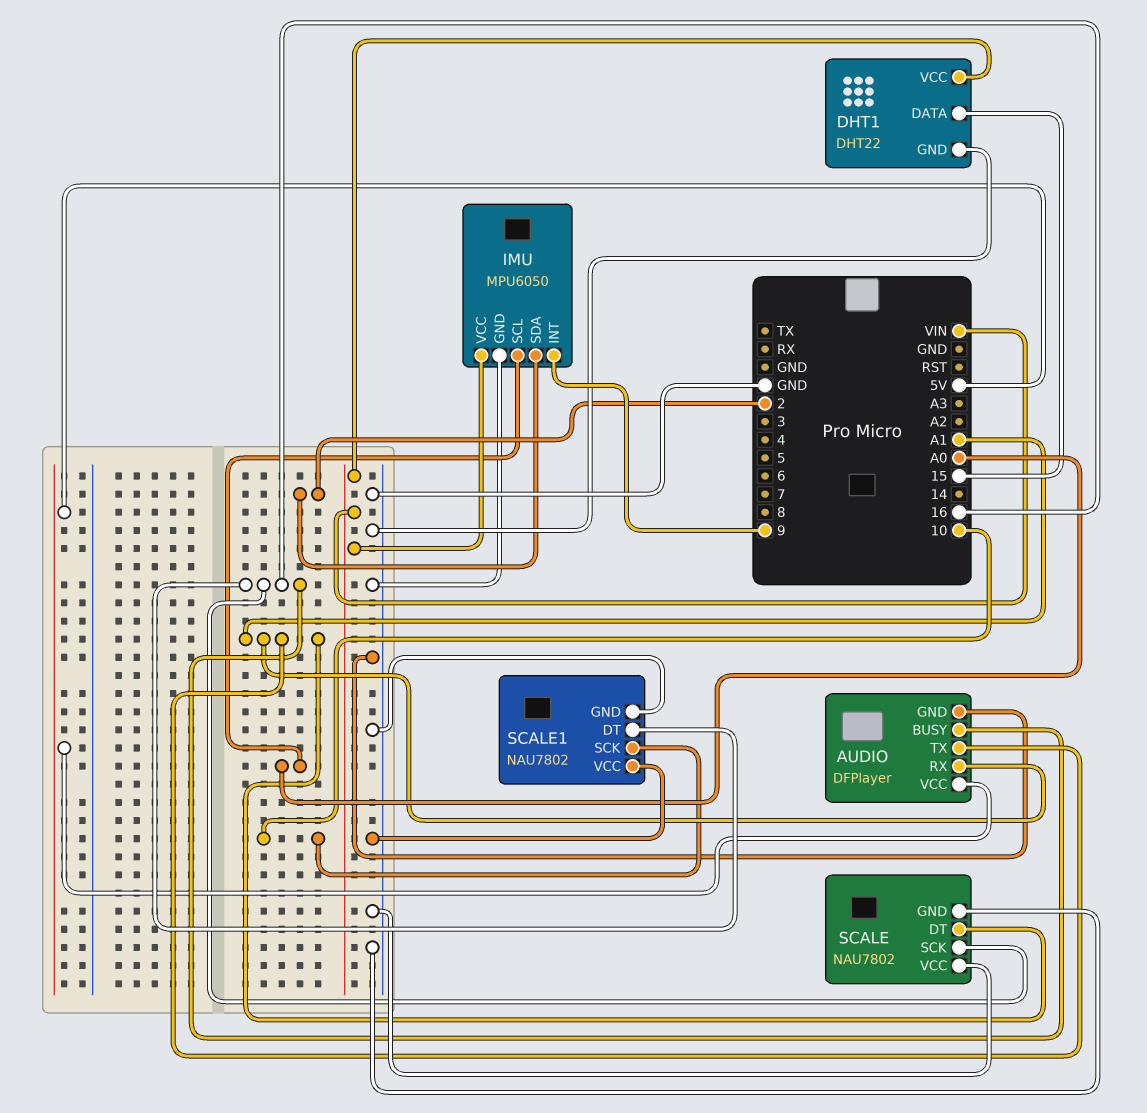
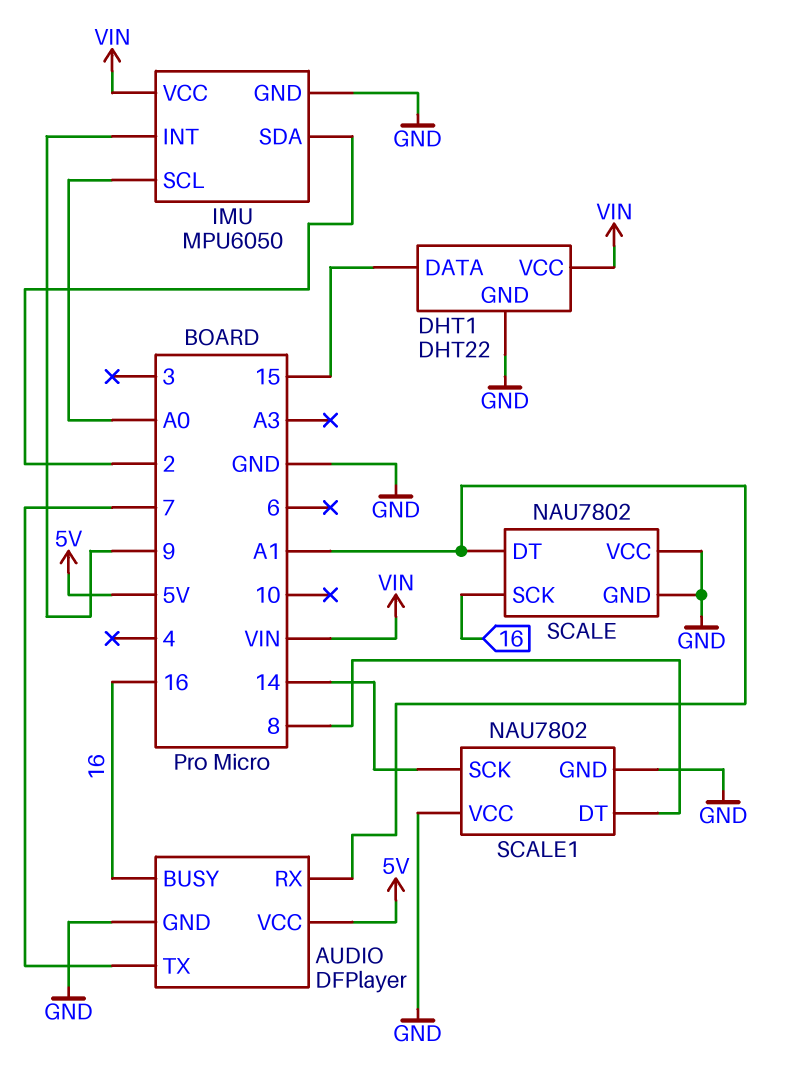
AUDIO pin TX: A1 -> 7
SCALE1 pin DT: 16 -> 8
SCALE1 pin SCK: 10 -> 14

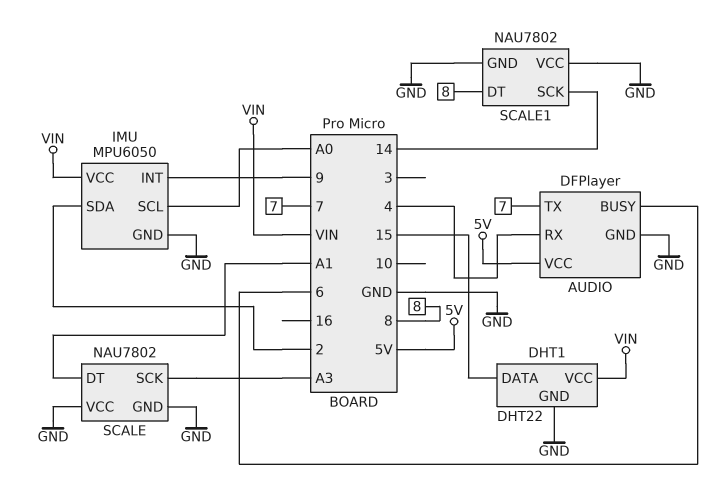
AUDIO pin BUSY: 16 -> 6
AUDIO pin RX: A1 -> 4
SCALE pin SCK: 16 -> A3

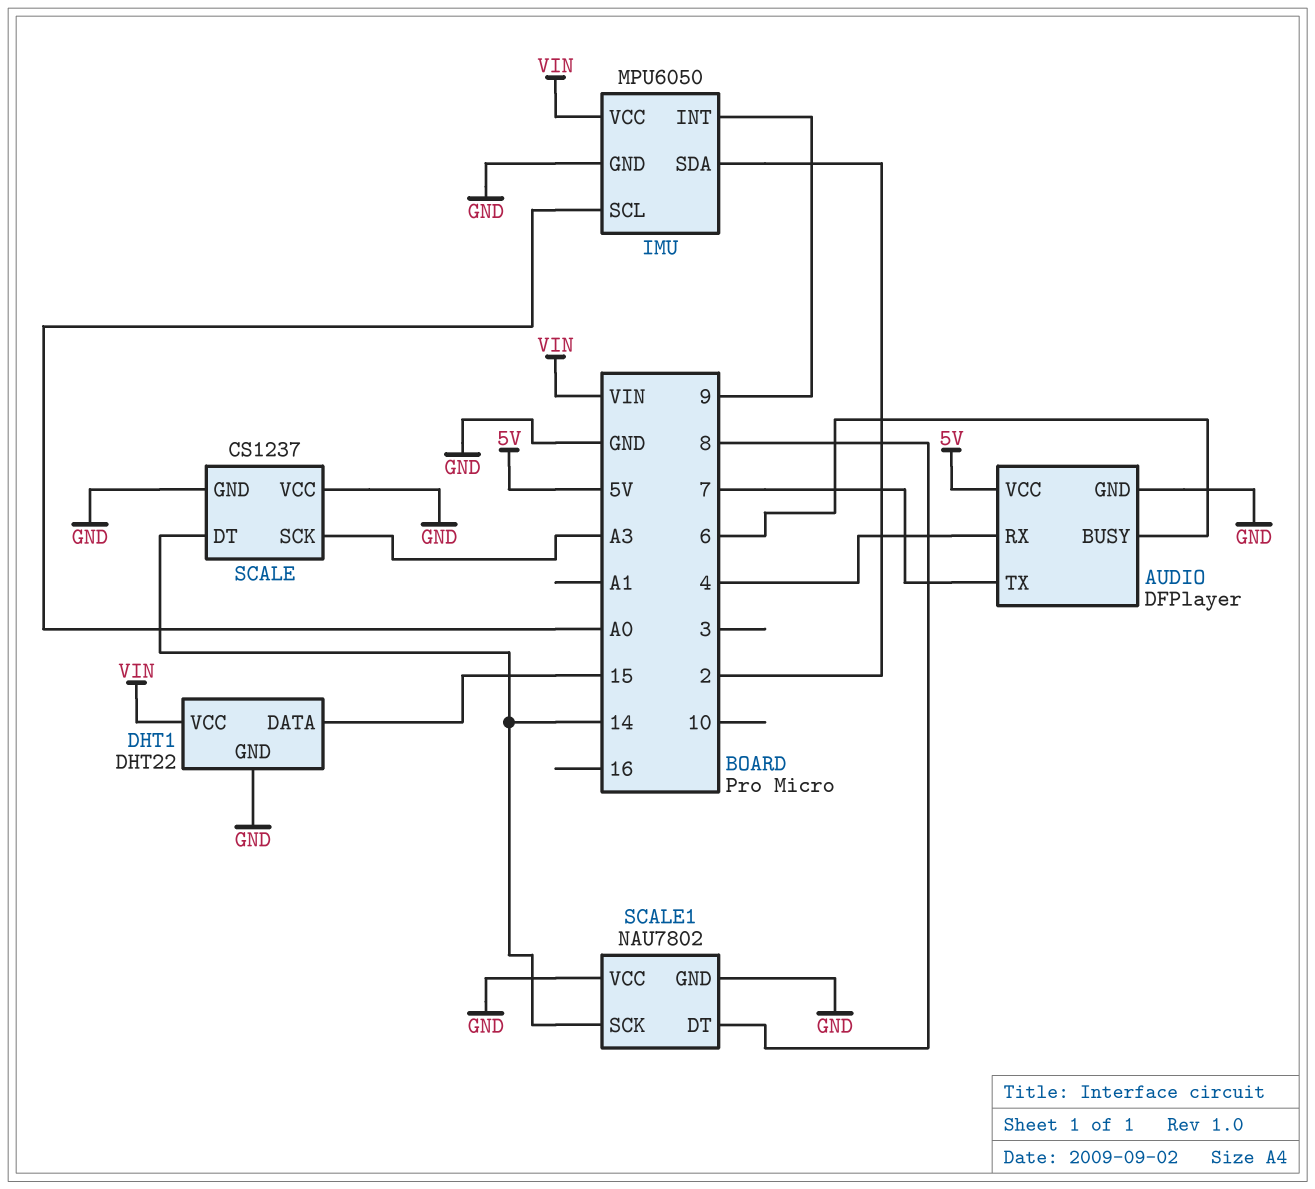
SCALE: NAU7802 -> CS1237
SCALE pin DT: A1 -> 14

